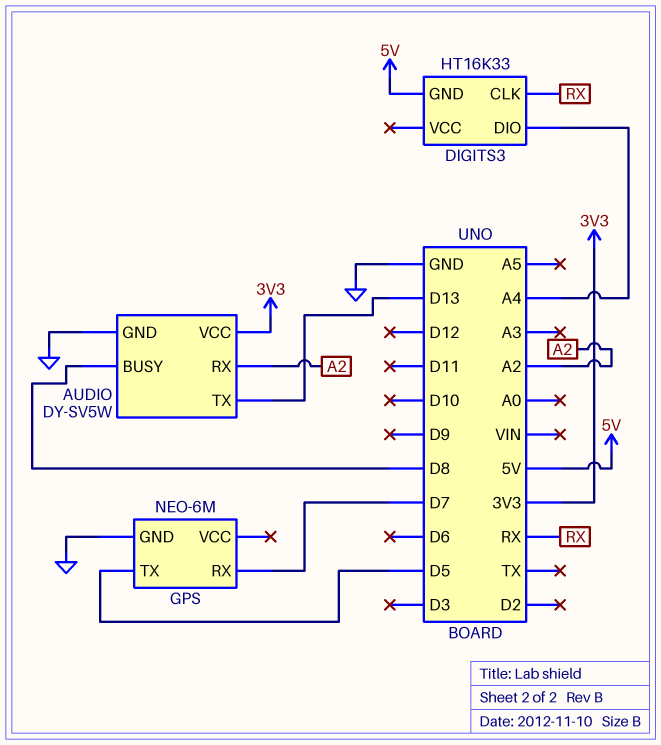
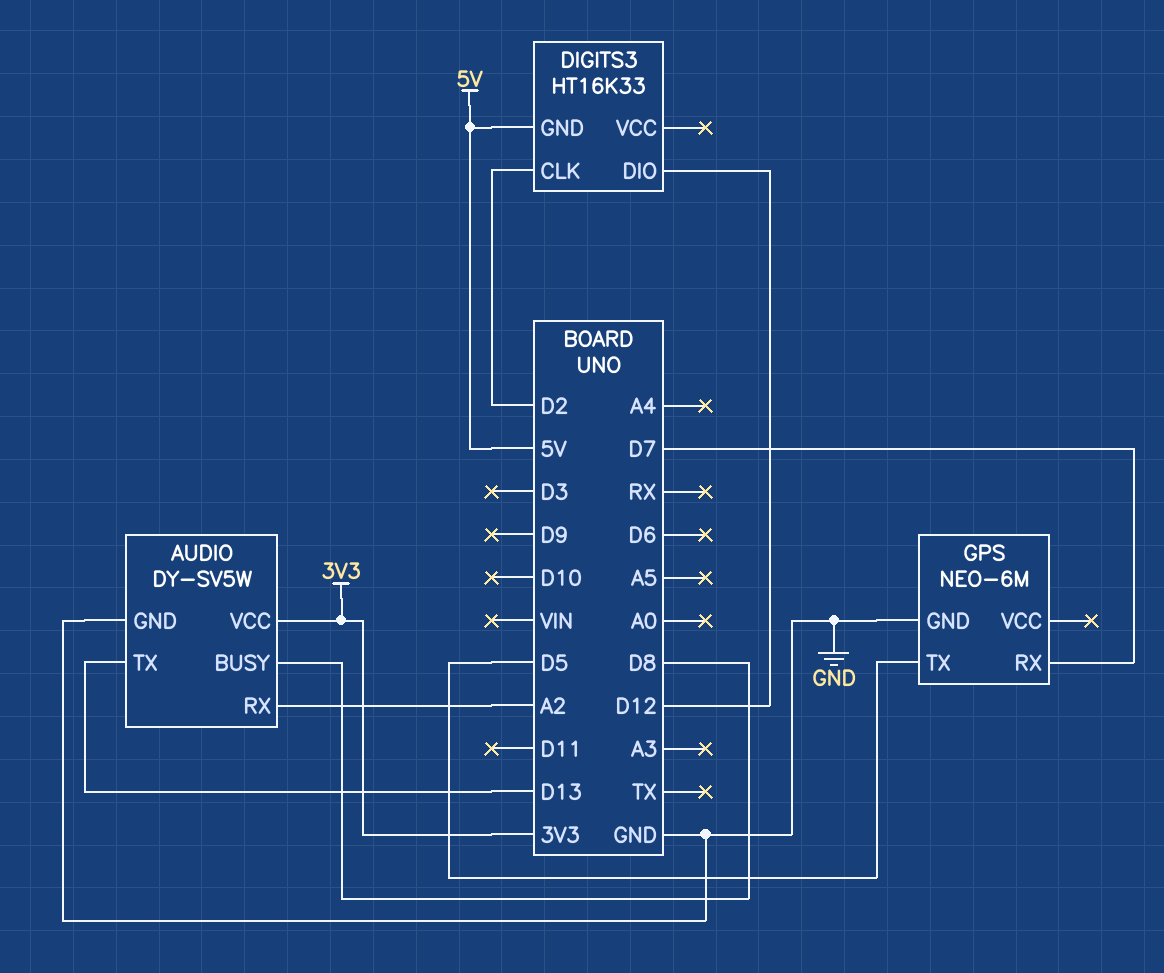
DIGITS3 pin CLK: RX -> D2
DIGITS3 pin DIO: A4 -> D12

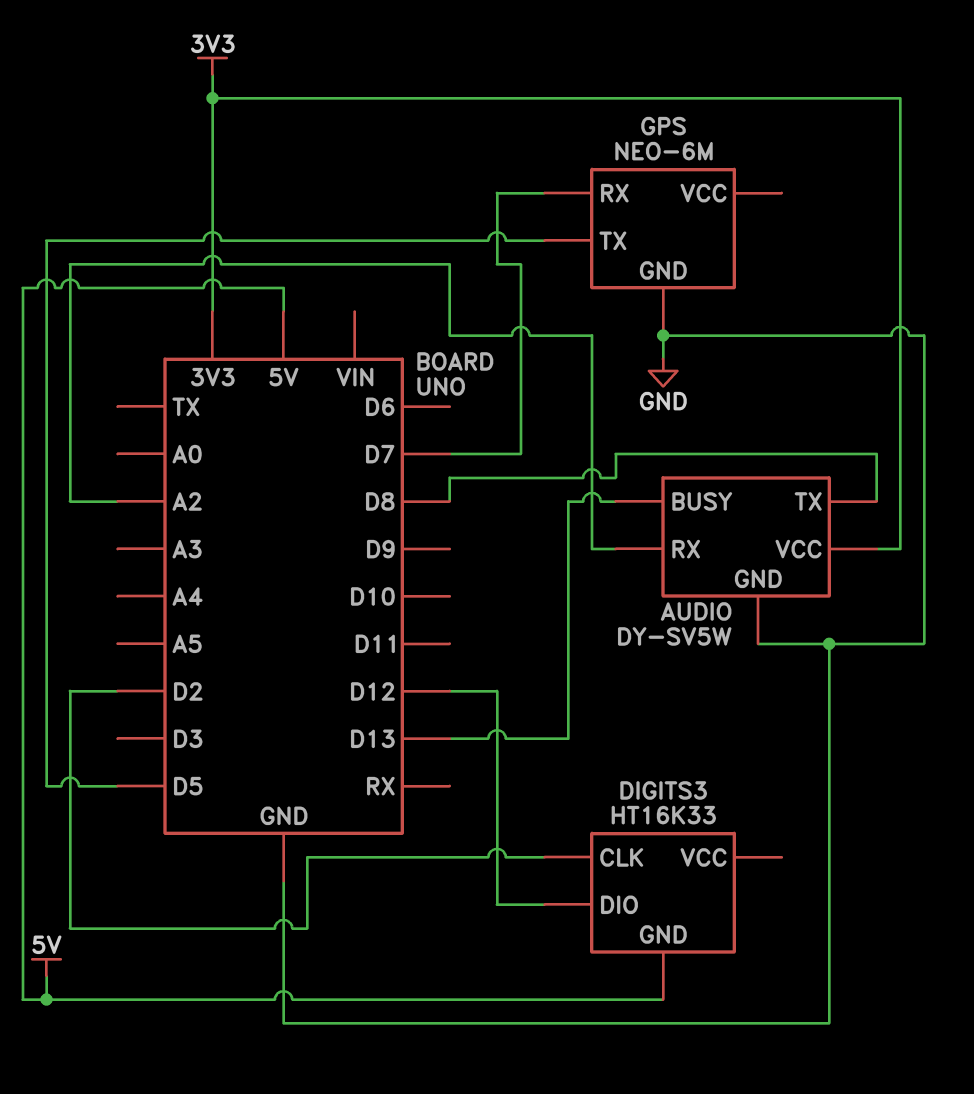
AUDIO pin BUSY: D8 -> D13
AUDIO pin TX: D13 -> D8

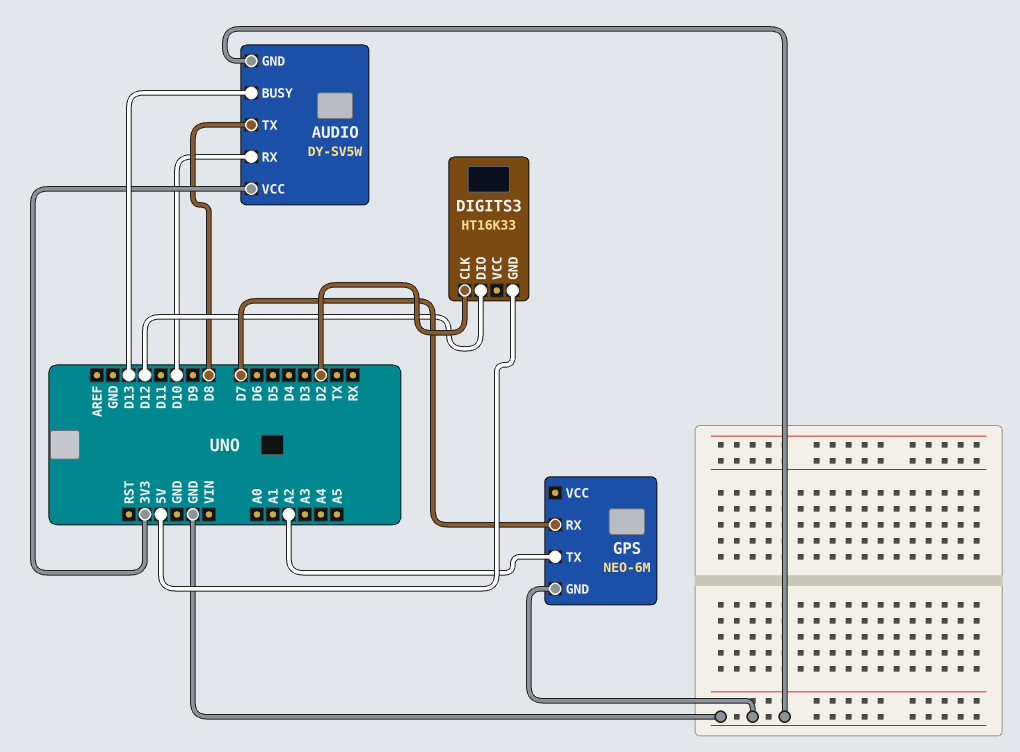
AUDIO pin RX: A2 -> D10
GPS pin TX: D5 -> A2

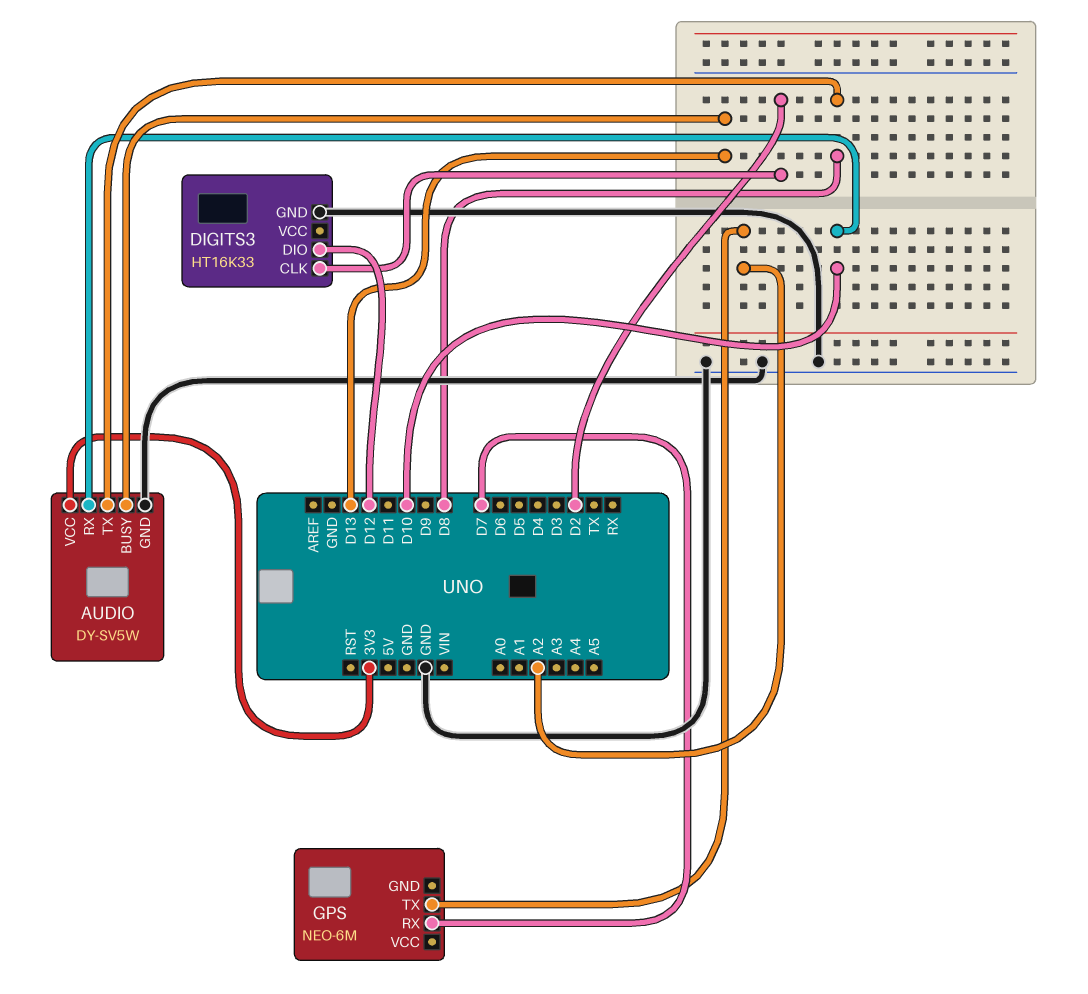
DIGITS3 pin GND: 5V -> GND
GPS pin GND: GND -> none

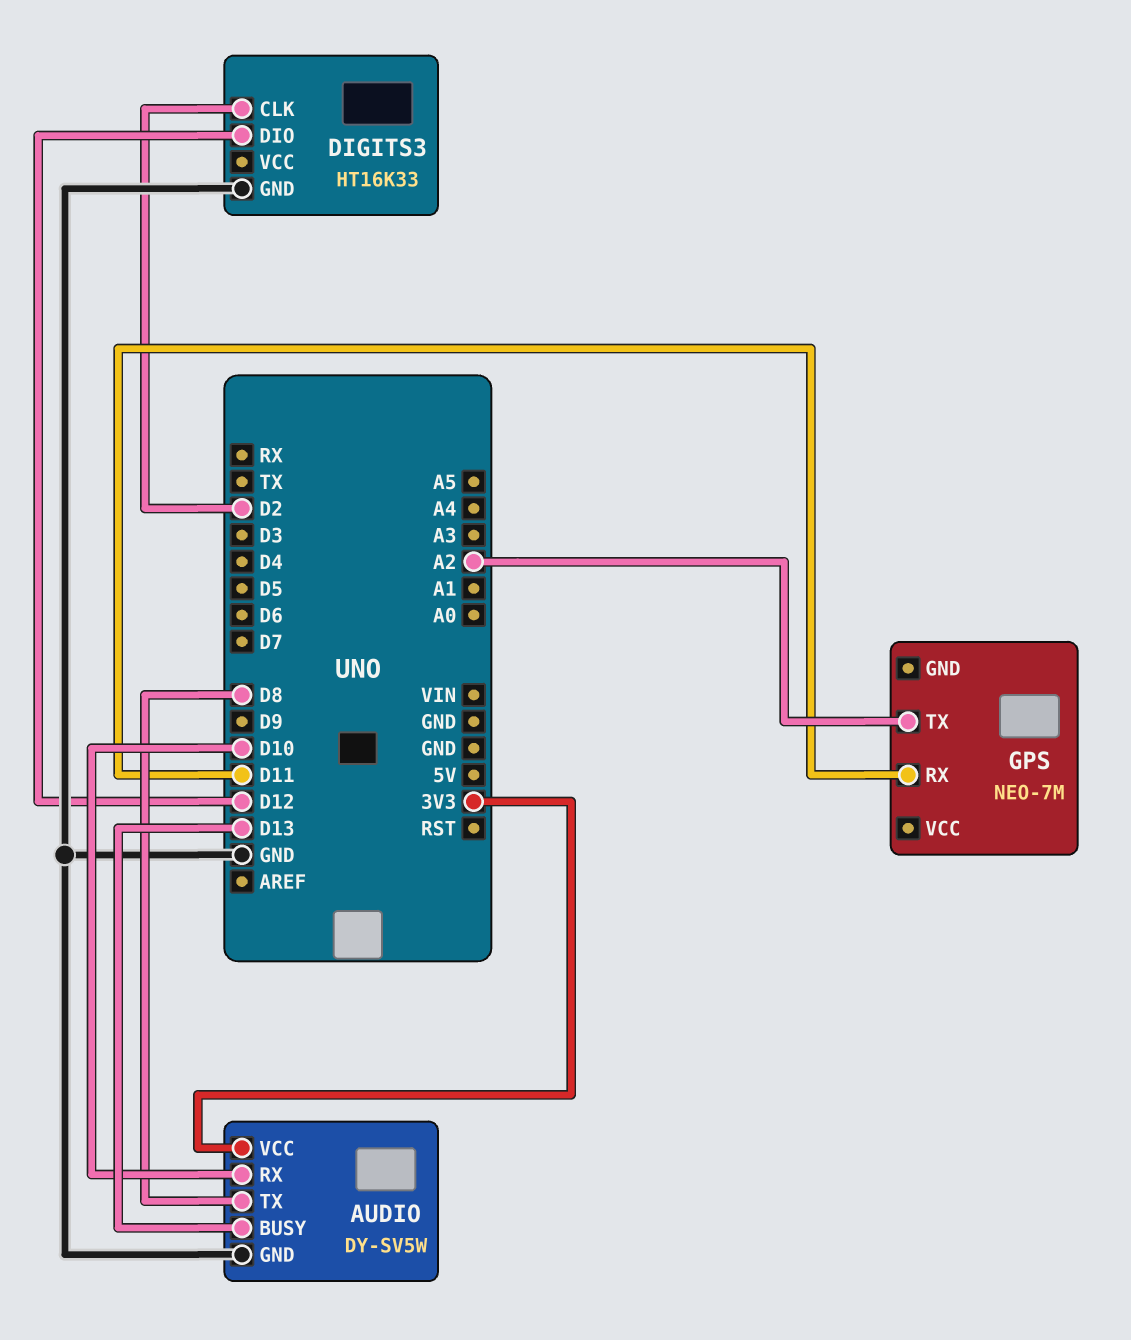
GPS: NEO-6M -> NEO-7M
GPS pin RX: D7 -> D11

